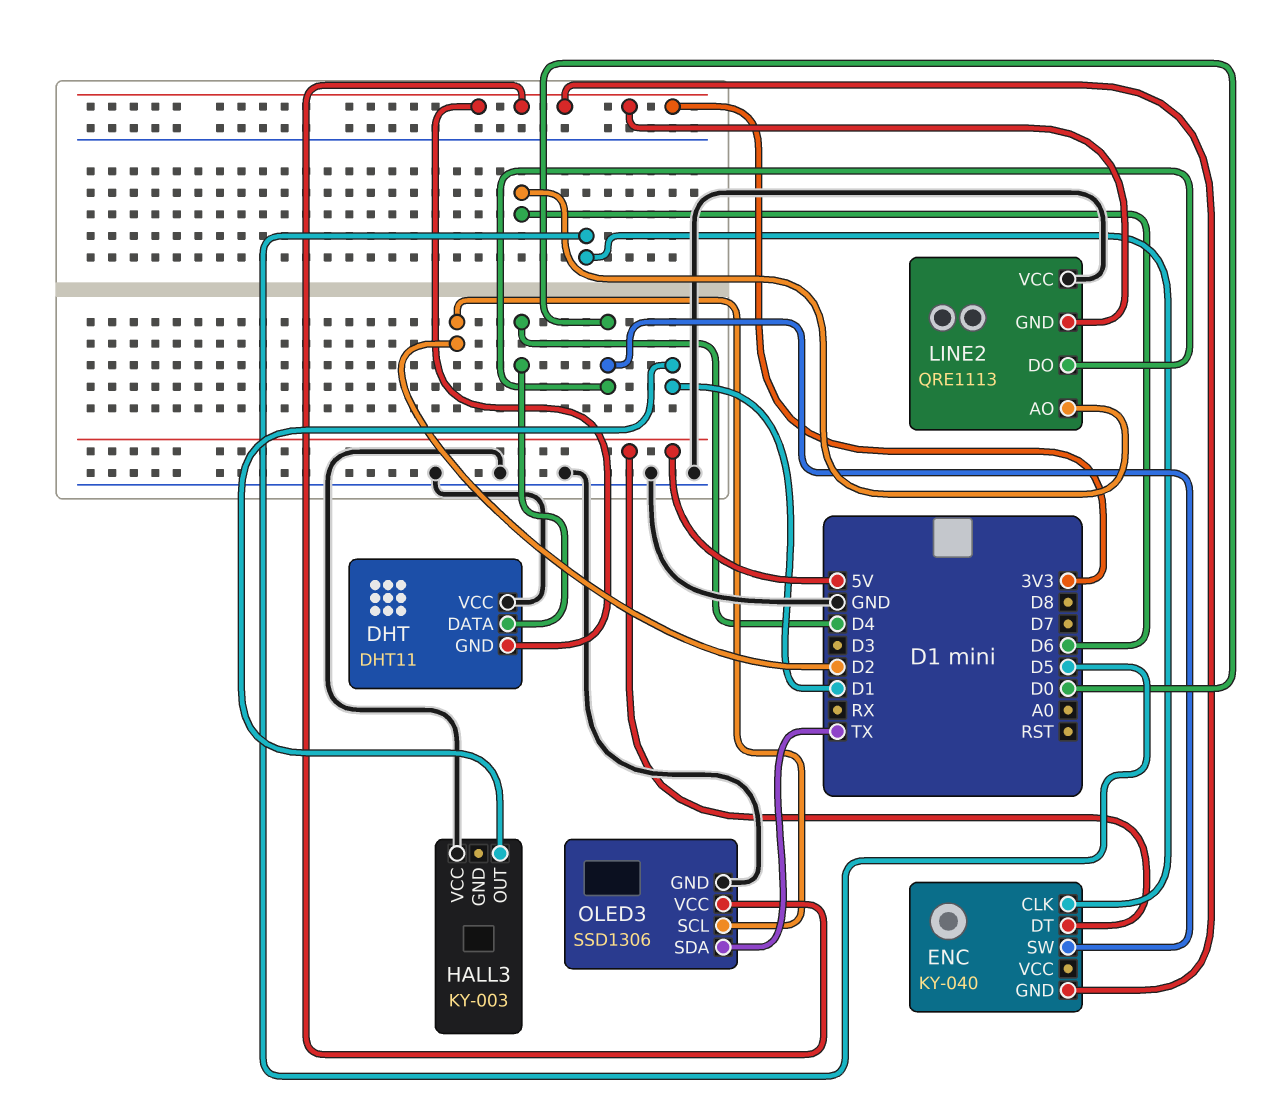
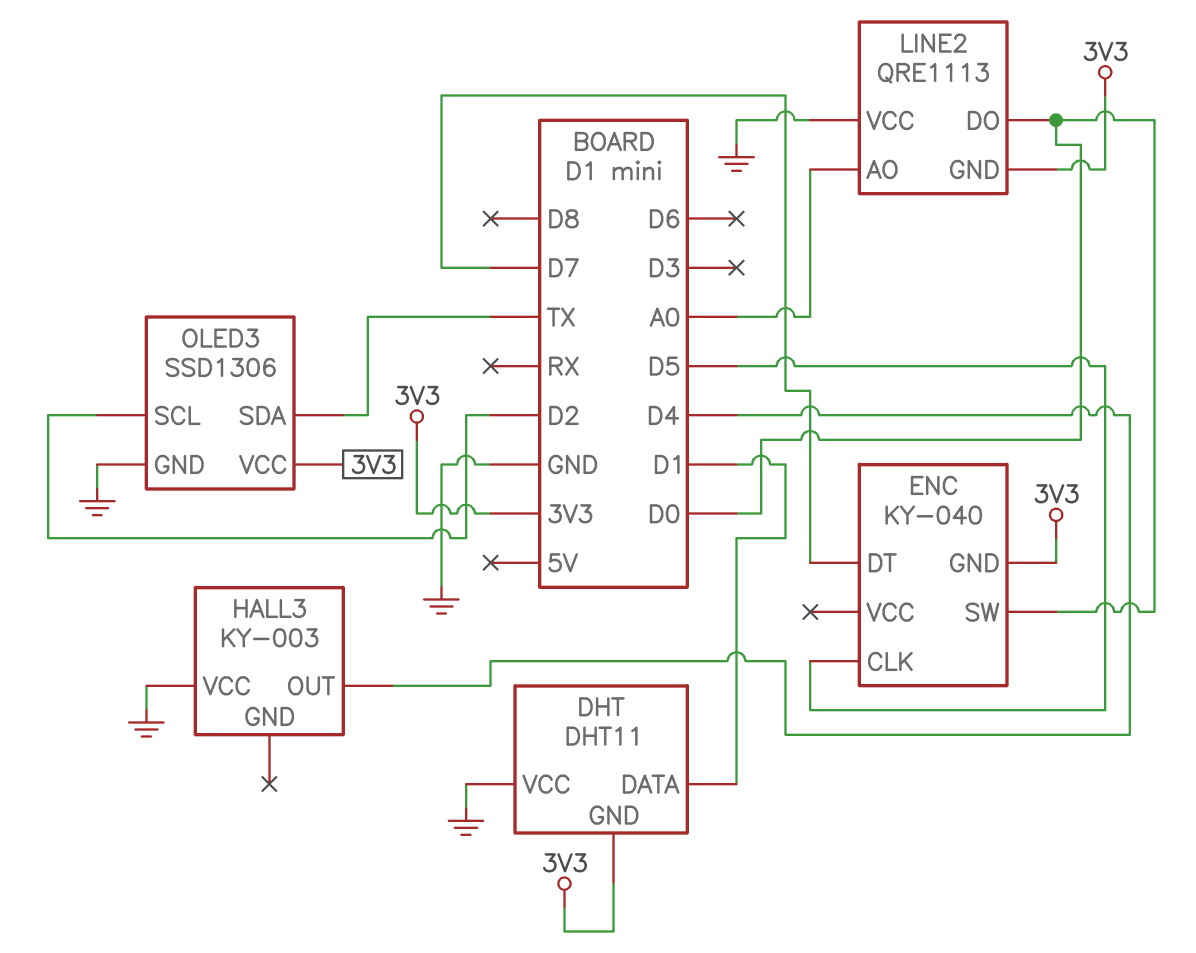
DHT pin DATA: D4 -> D1
ENC pin DT: 5V -> D7
HALL3 pin OUT: D1 -> D4
LINE2 pin AO: D6 -> A0

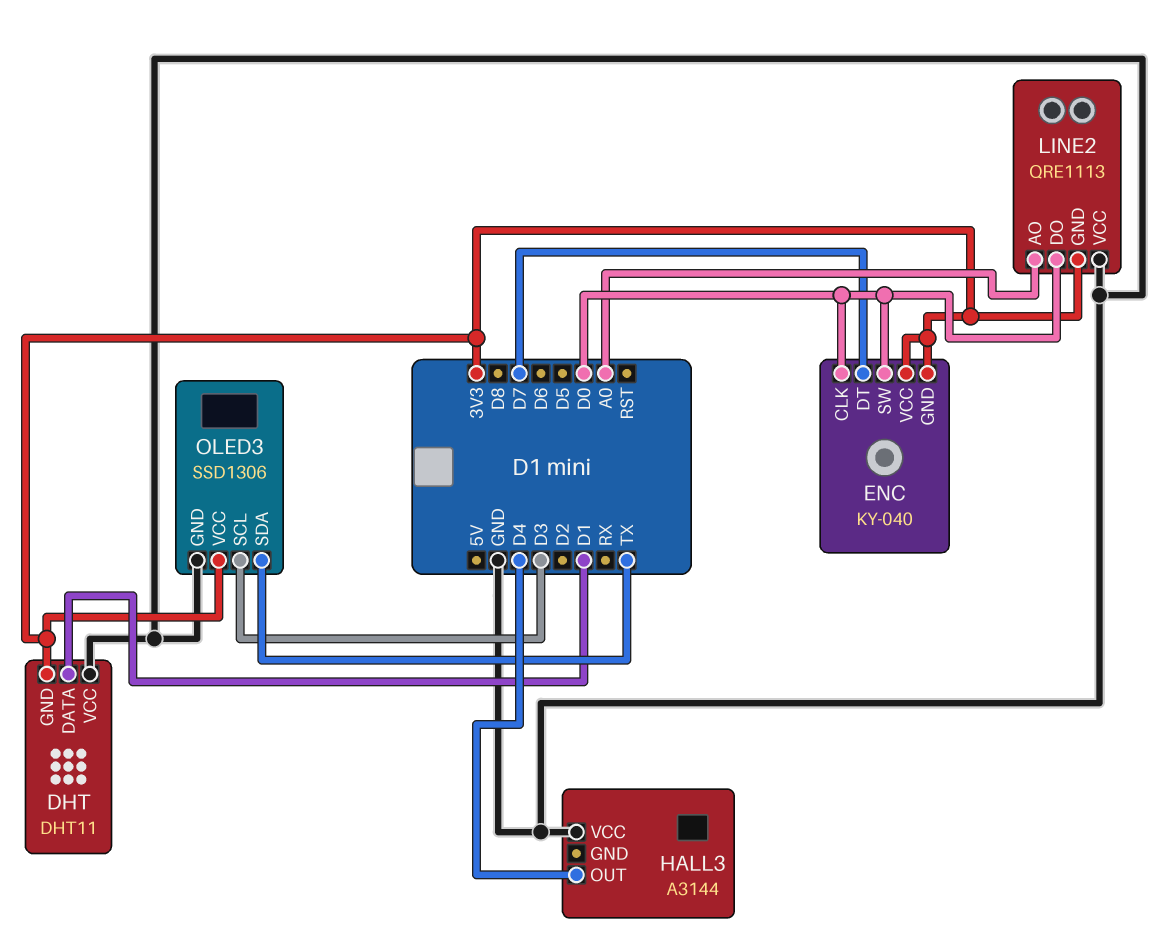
ENC pin CLK: D5 -> D0
ENC pin VCC: none -> 3V3
HALL3: KY-003 -> A3144
OLED3 pin SCL: D2 -> D3

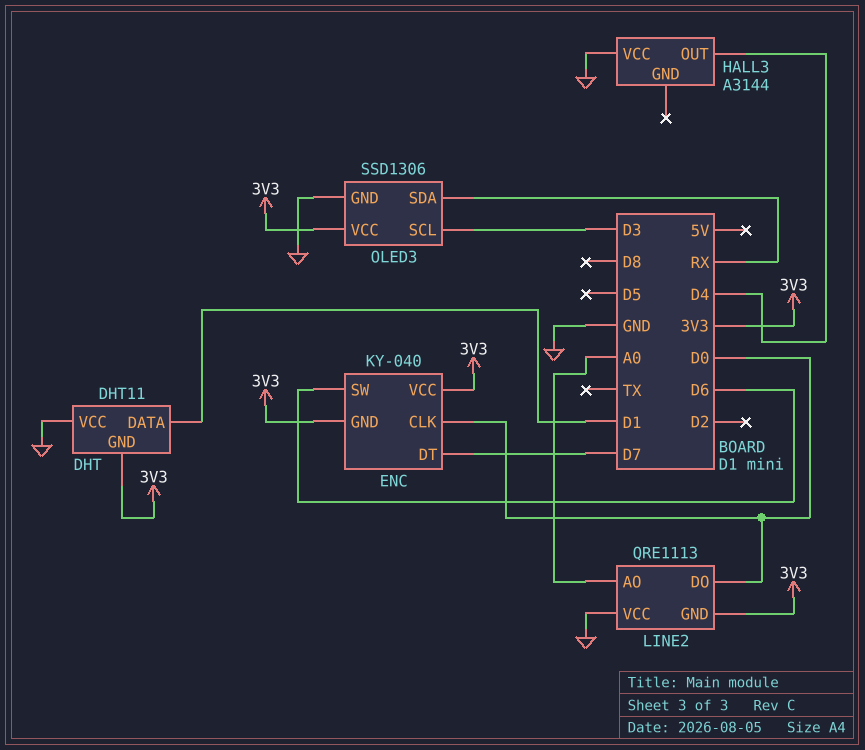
ENC pin SW: D0 -> D6
OLED3 pin SDA: TX -> RX

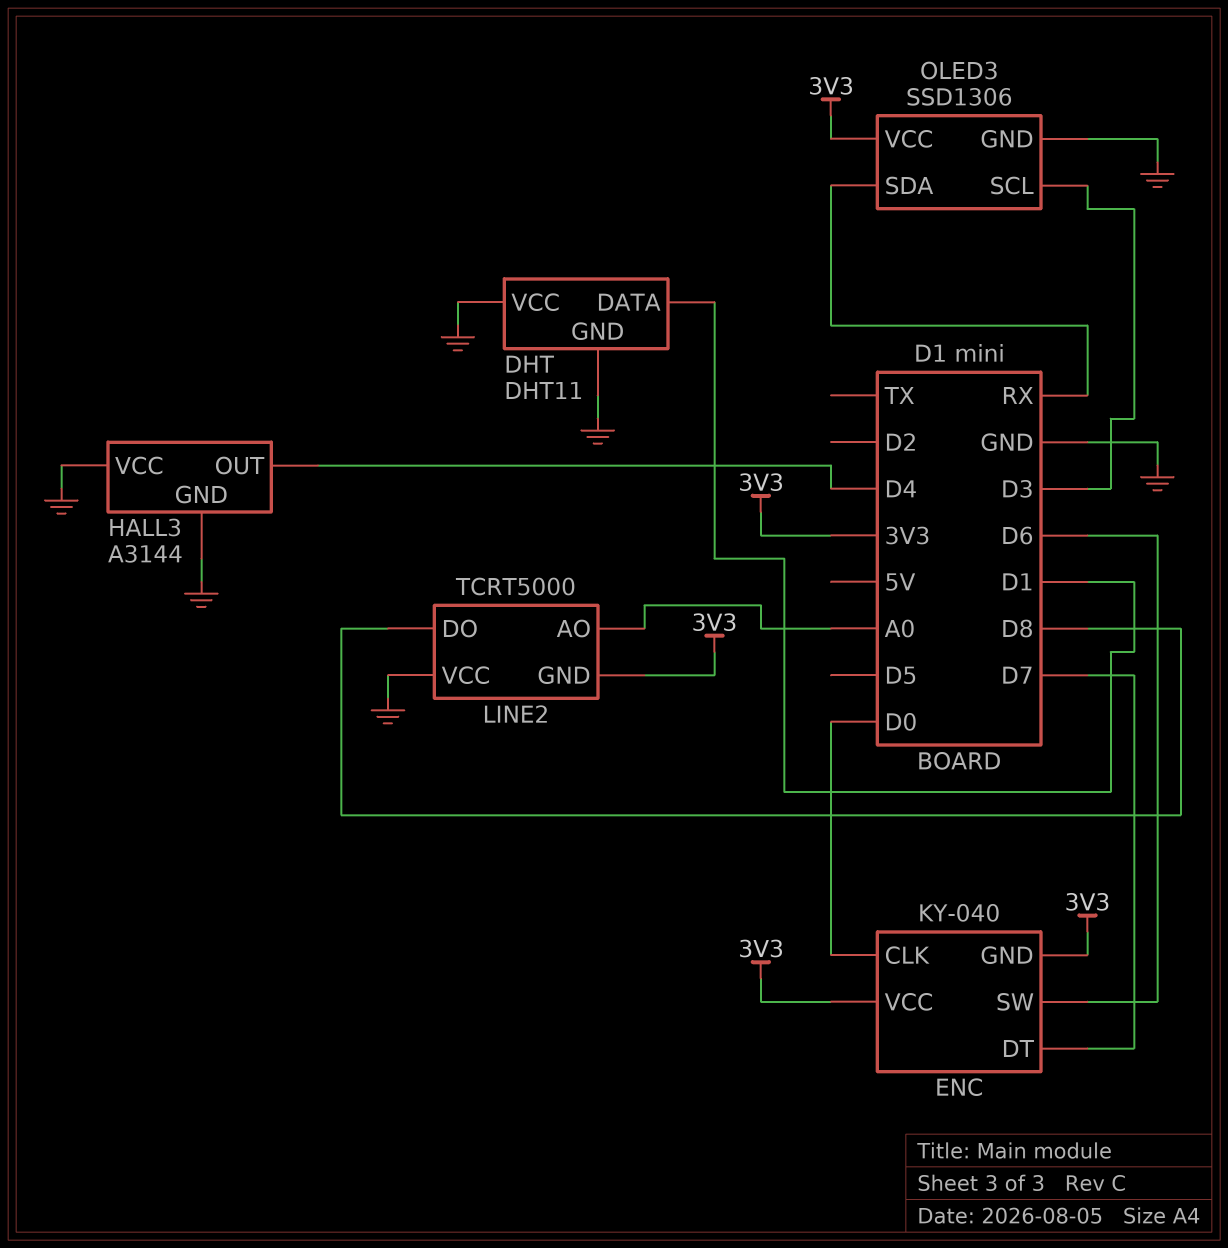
DHT pin GND: 3V3 -> GND
HALL3 pin GND: none -> GND
LINE2: QRE1113 -> TCRT5000
LINE2 pin DO: D0 -> D8

